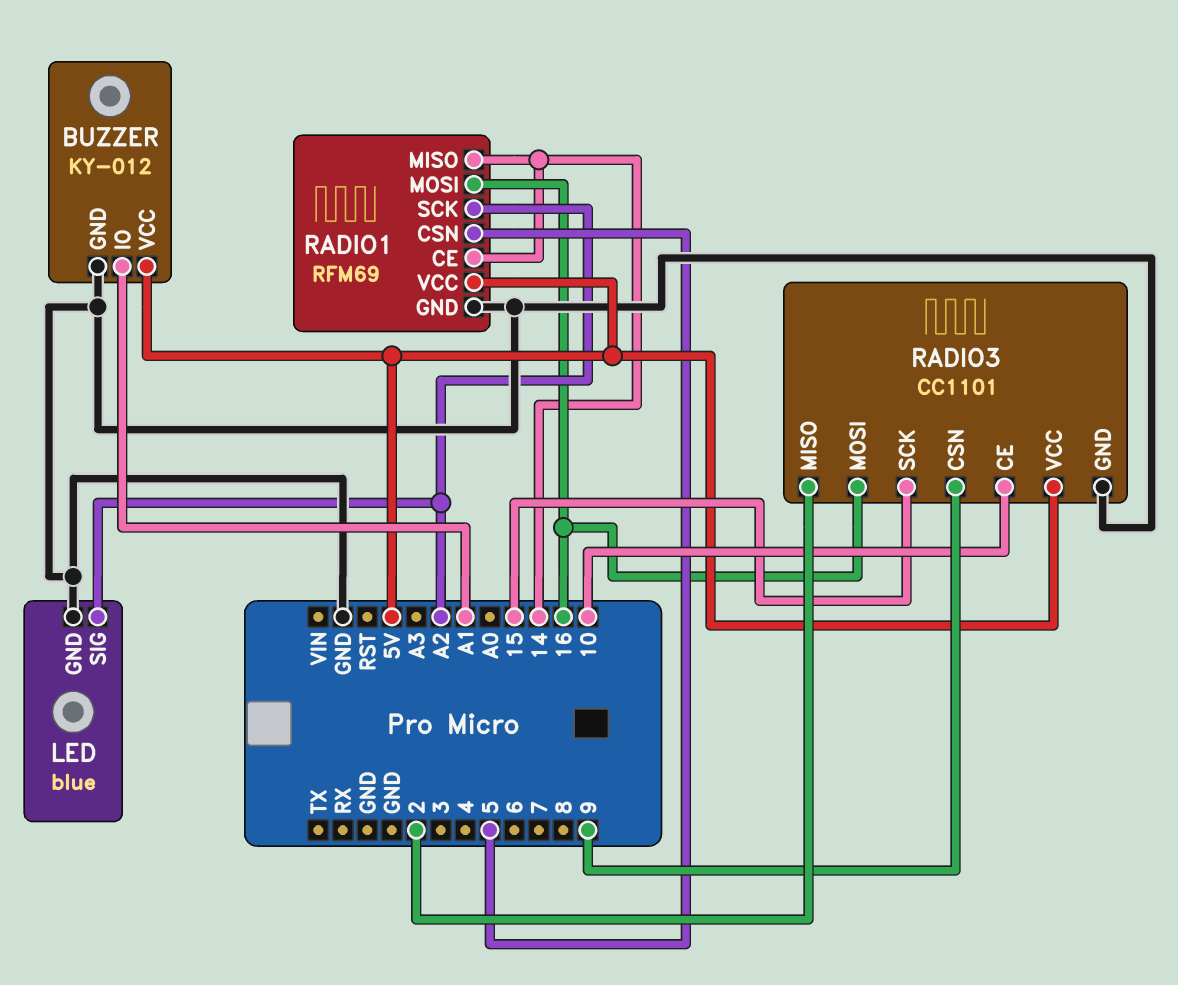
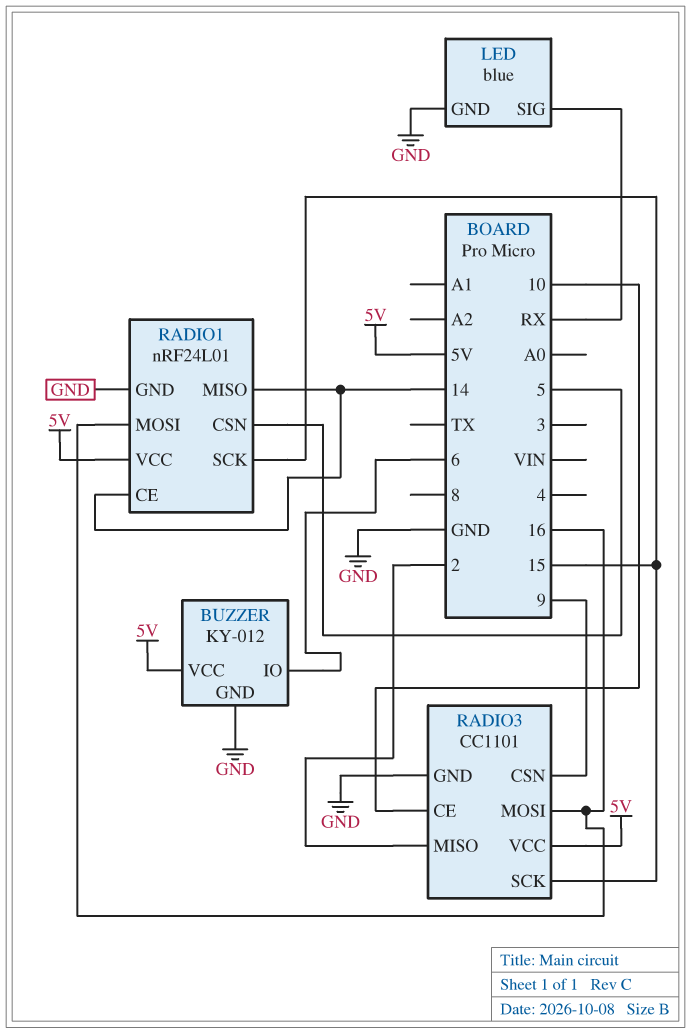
BUZZER pin IO: A1 -> 6
LED pin SIG: A2 -> RX
RADIO1: RFM69 -> nRF24L01
RADIO1 pin SCK: A2 -> 15

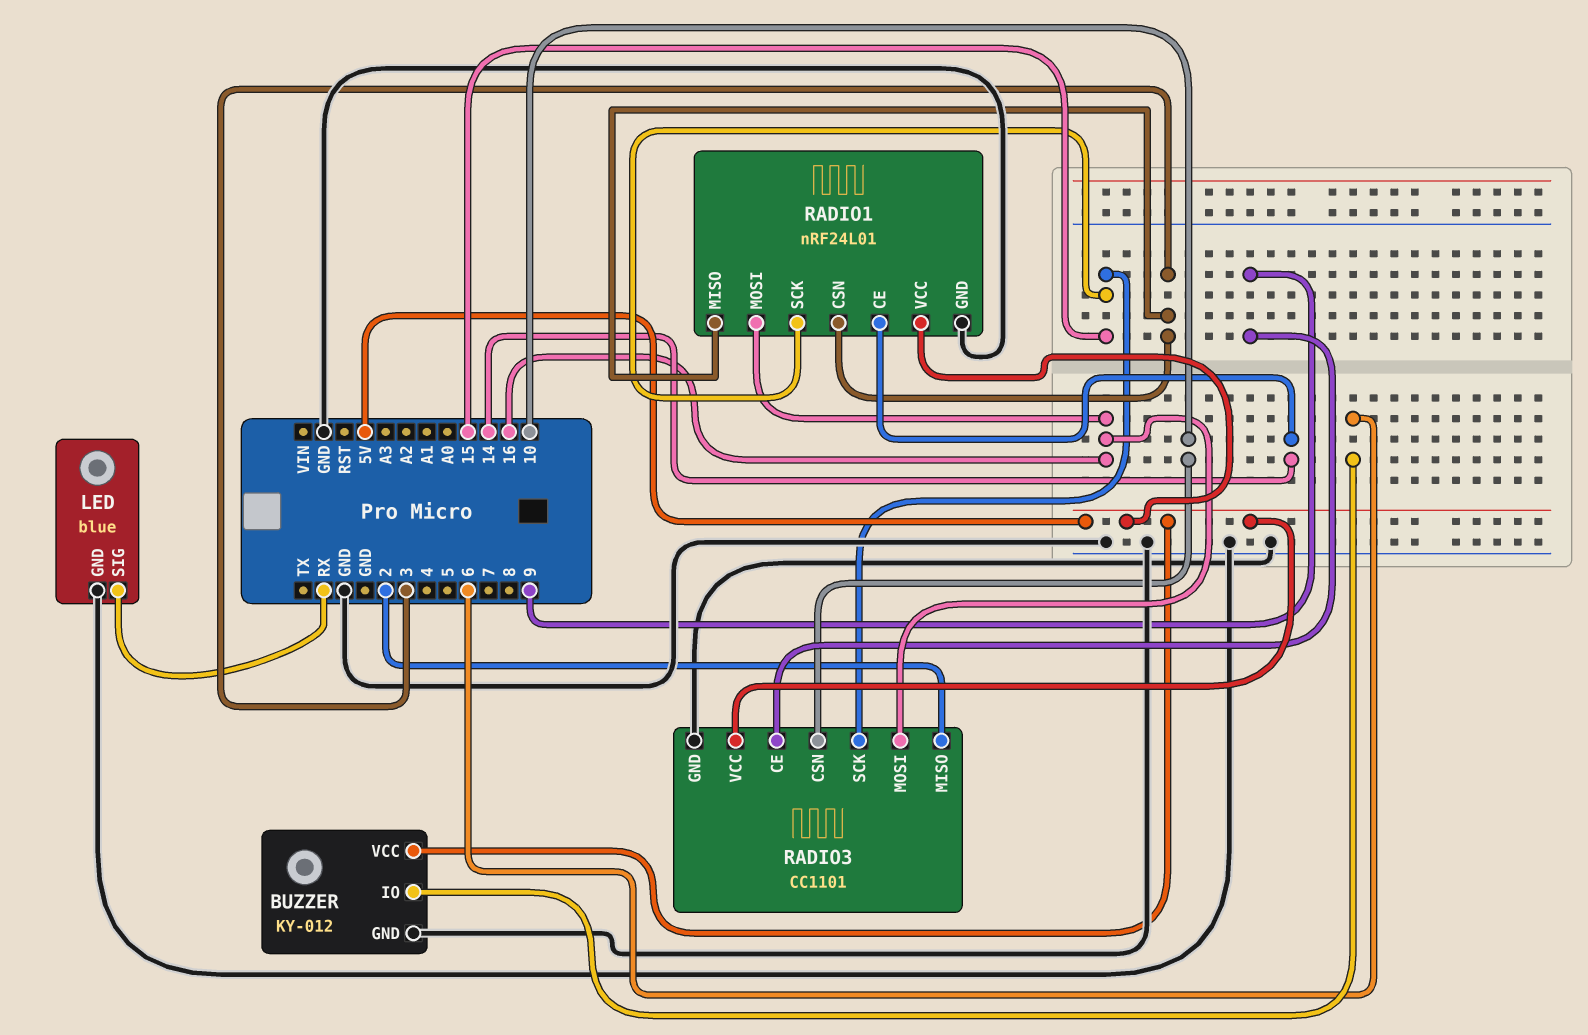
RADIO1 pin CSN: 5 -> 3
RADIO1 pin MISO: 14 -> 3
RADIO3 pin CE: 10 -> 9
RADIO3 pin CSN: 9 -> 10

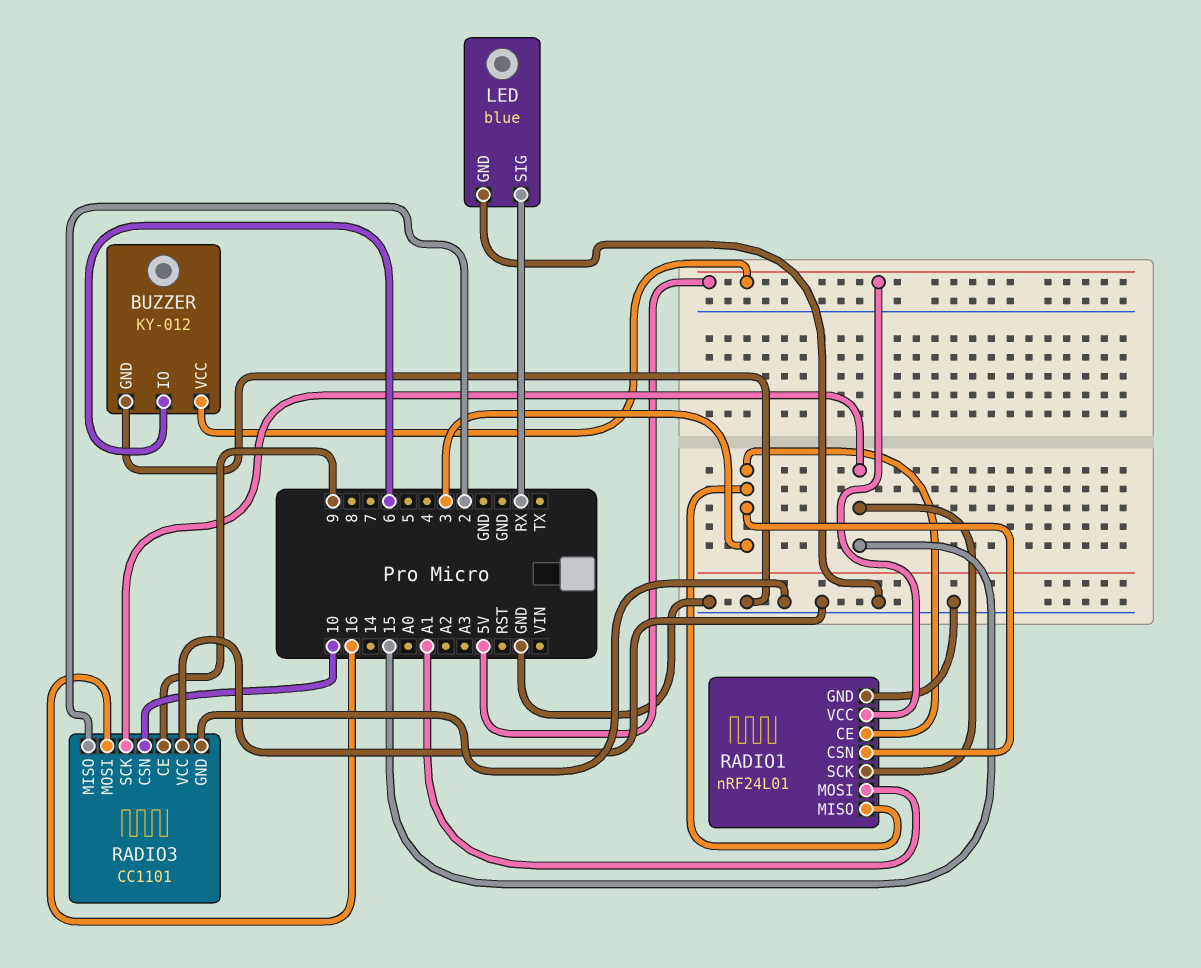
RADIO1 pin CE: 14 -> 3
RADIO1 pin MOSI: 16 -> A1
RADIO3 pin VCC: 5V -> GND

